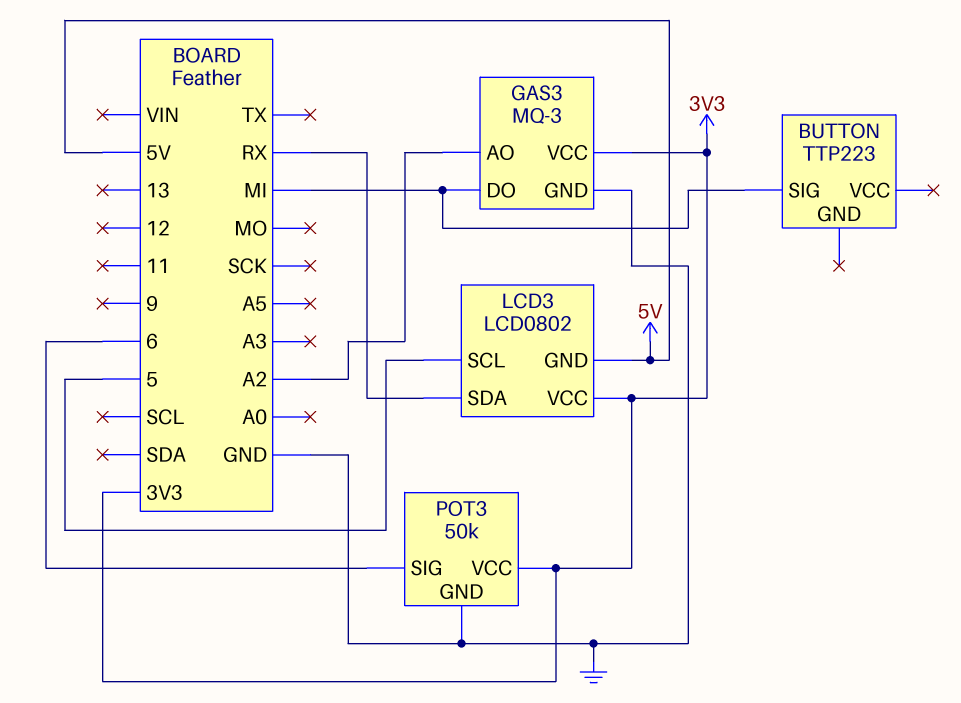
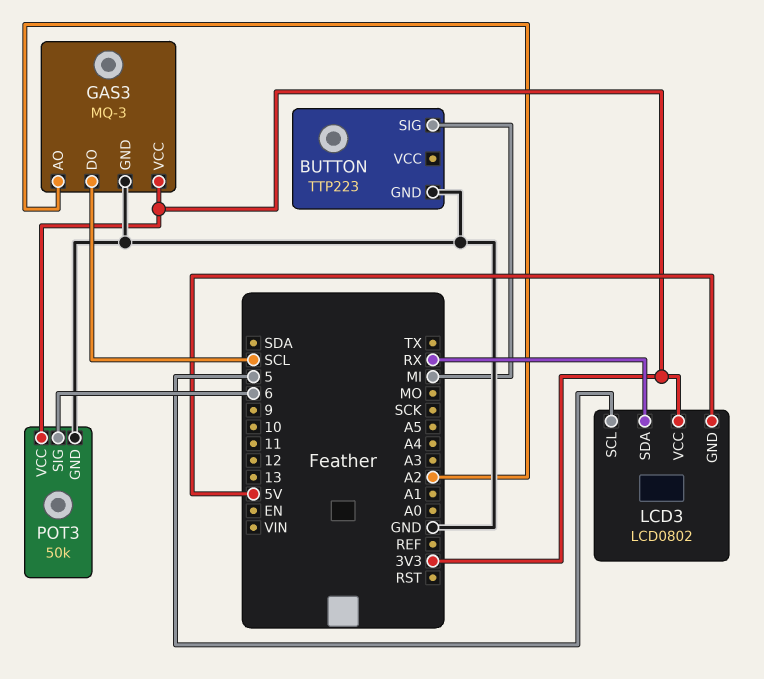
BUTTON pin GND: none -> GND
GAS3 pin DO: MI -> SCL

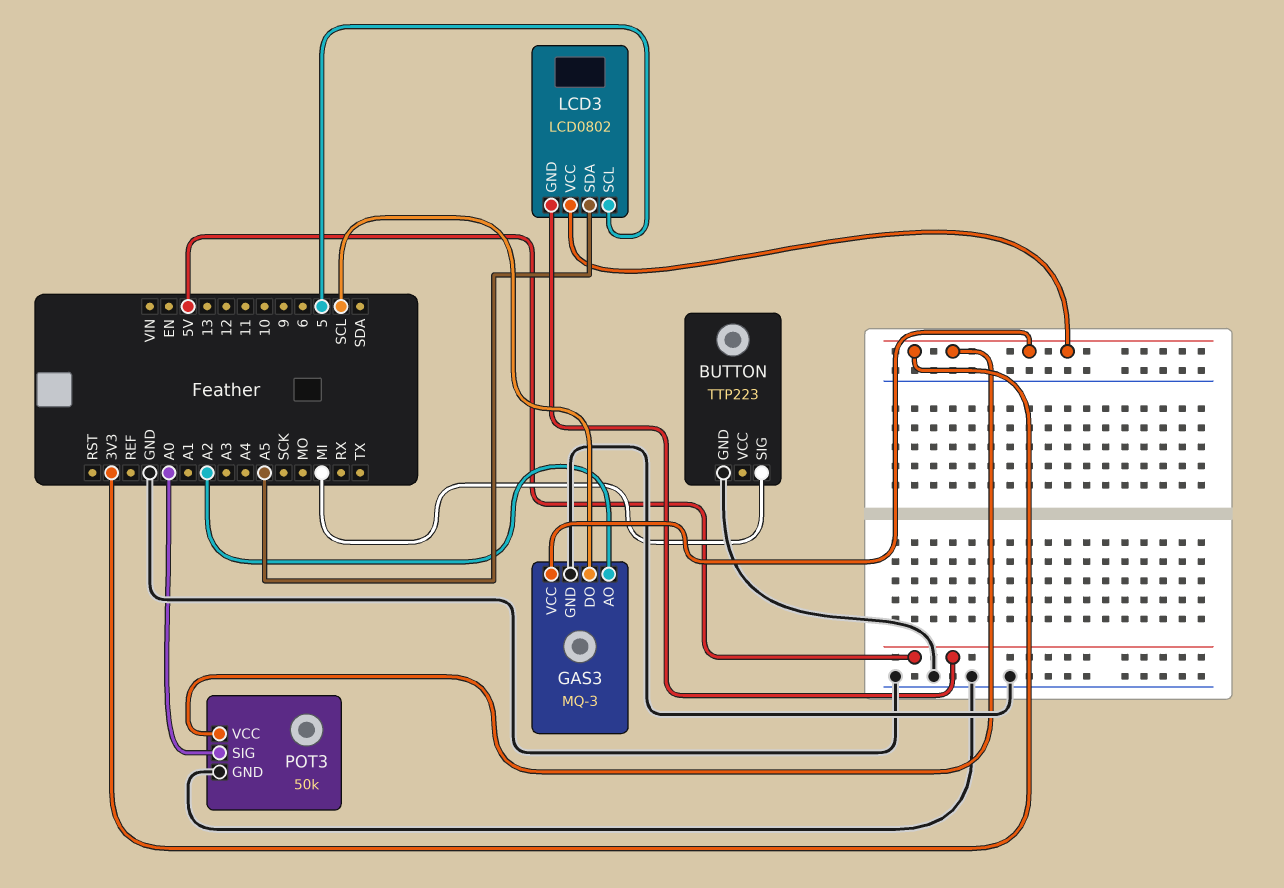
LCD3 pin SDA: RX -> A5
POT3 pin SIG: 6 -> A0

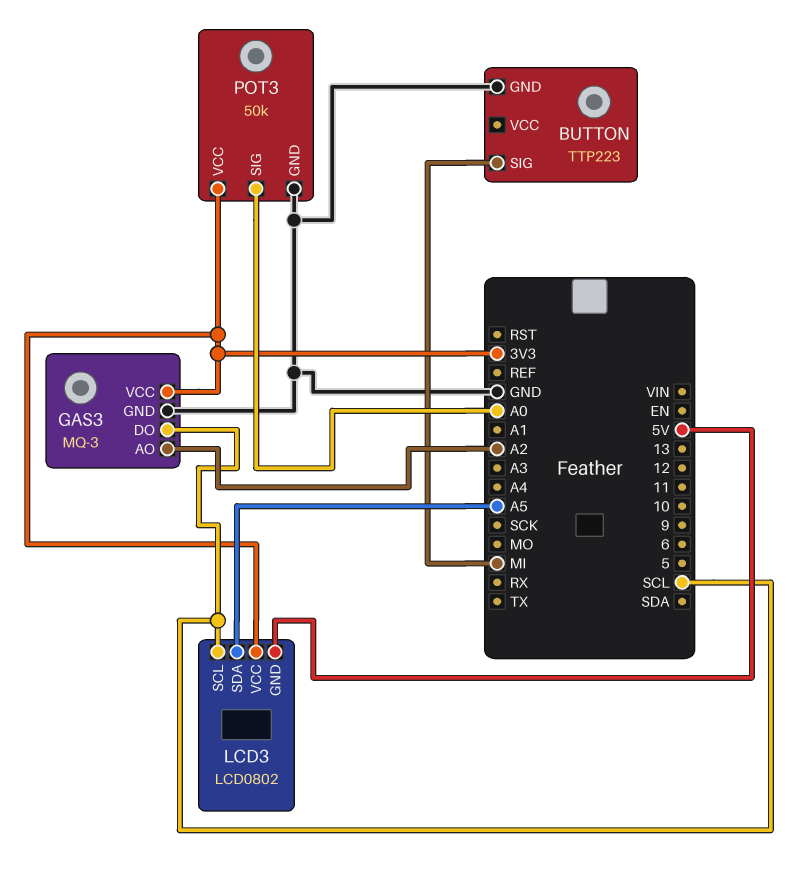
LCD3 pin SCL: 5 -> SCL

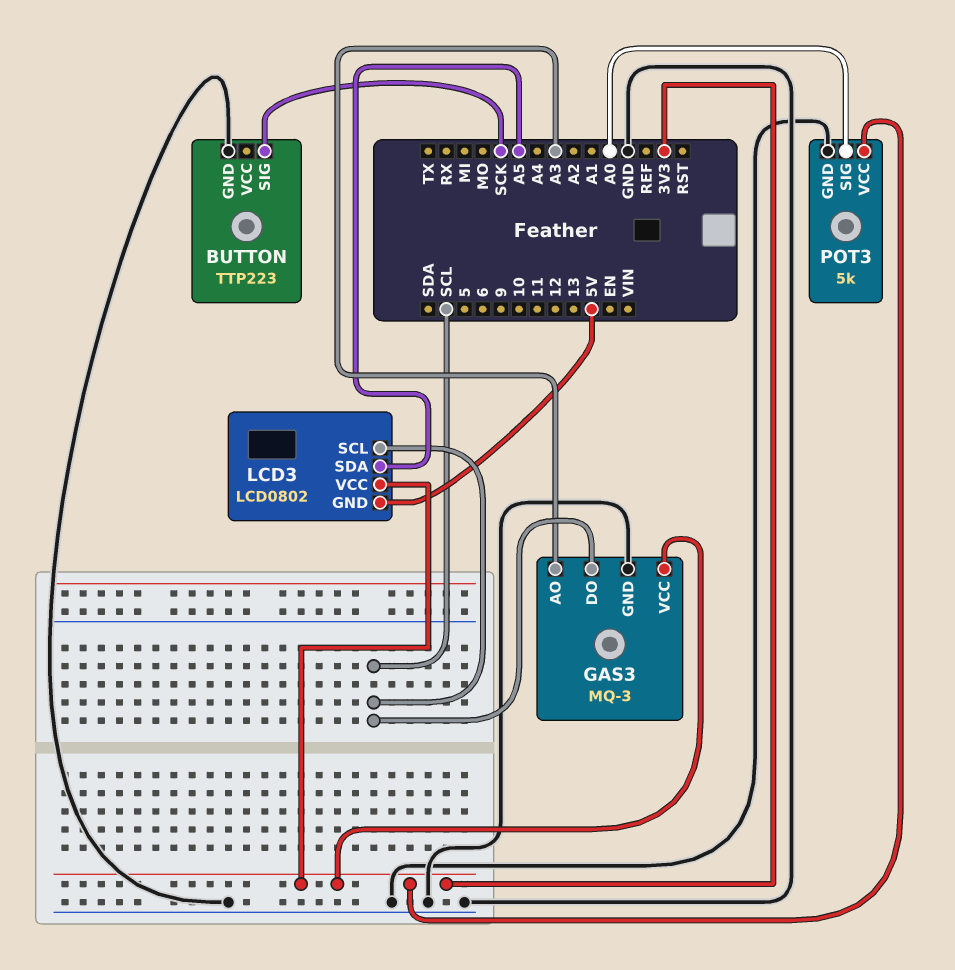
BUTTON pin SIG: MI -> SCK
GAS3 pin AO: A2 -> A3
POT3: 50k -> 5k

